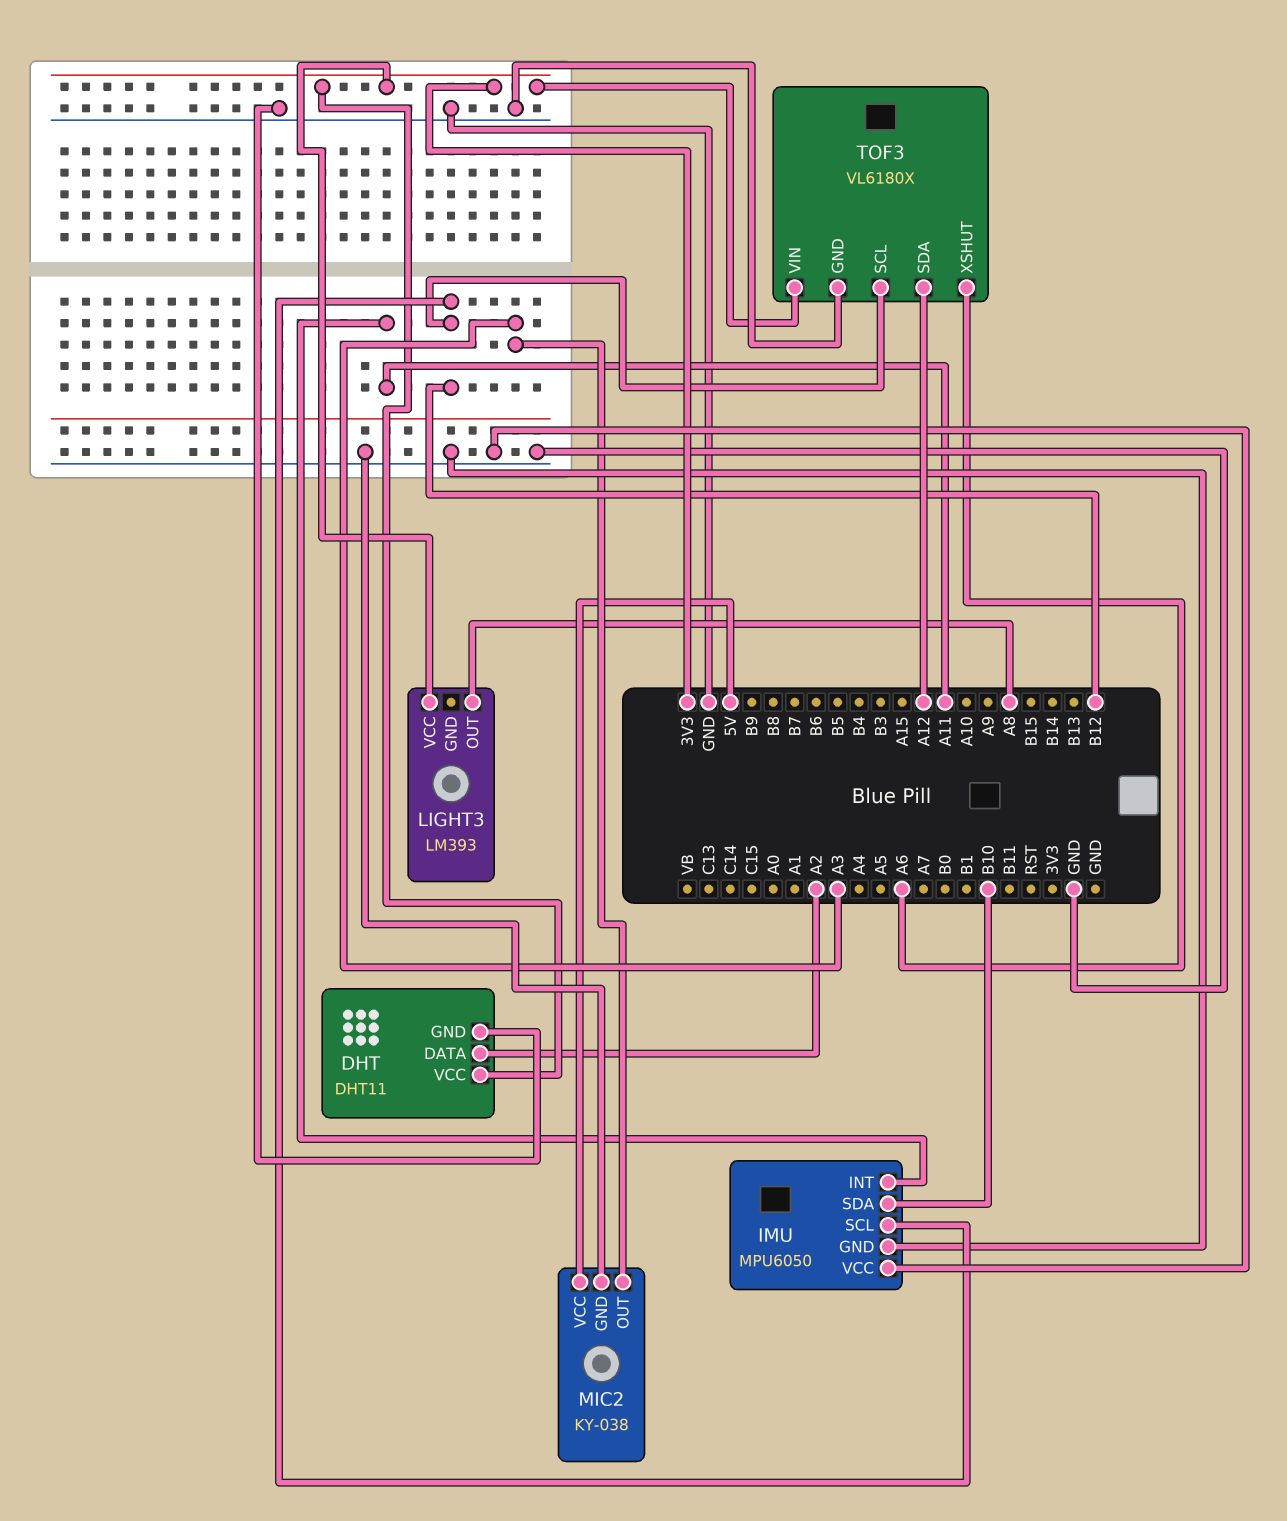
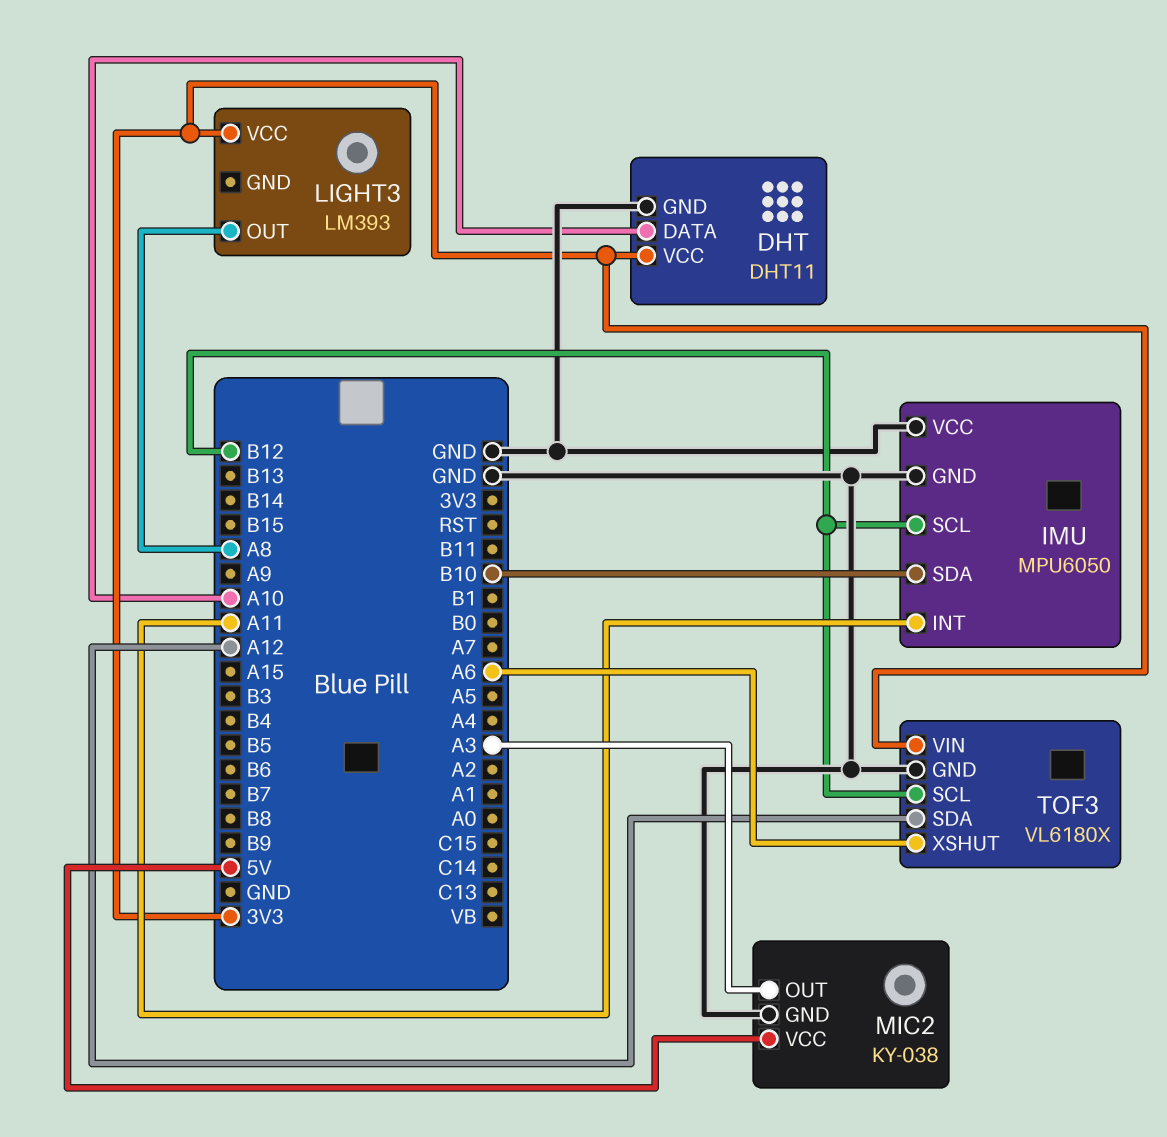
DHT pin DATA: A2 -> A10

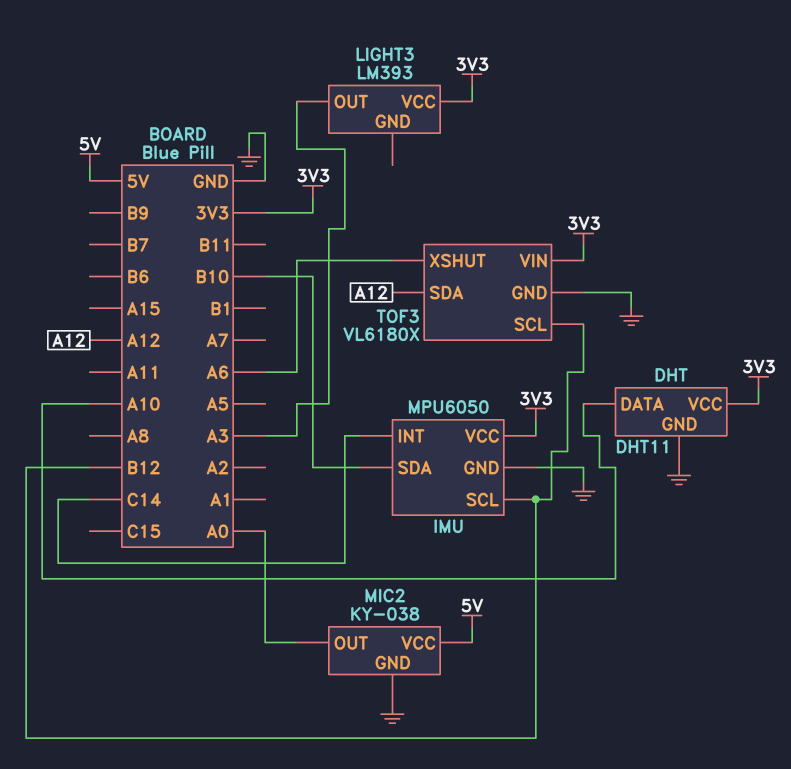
IMU pin INT: A11 -> C14
IMU pin VCC: GND -> 3V3
LIGHT3 pin OUT: A8 -> A3
MIC2 pin OUT: A3 -> A0

